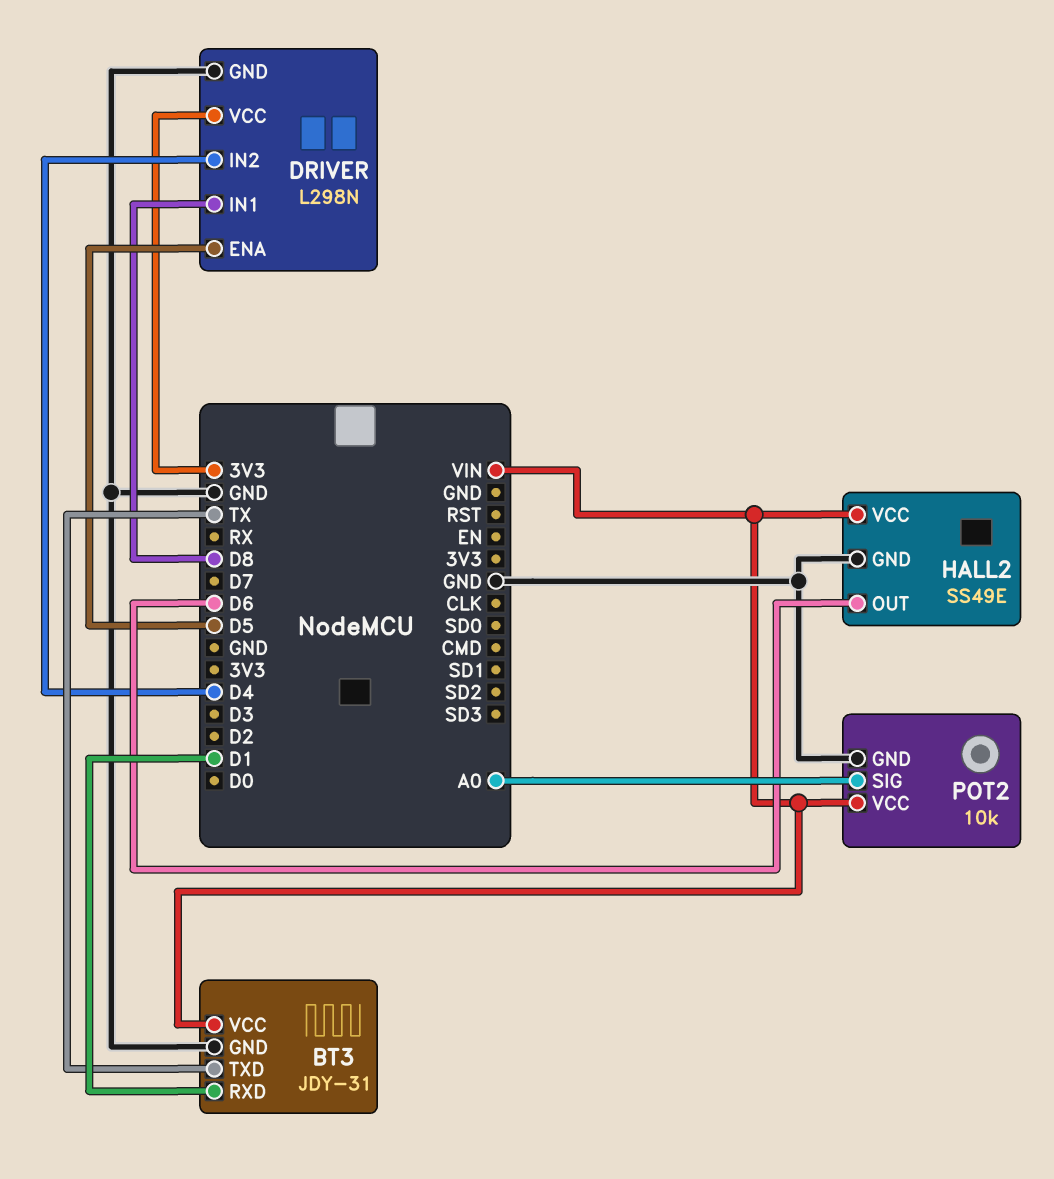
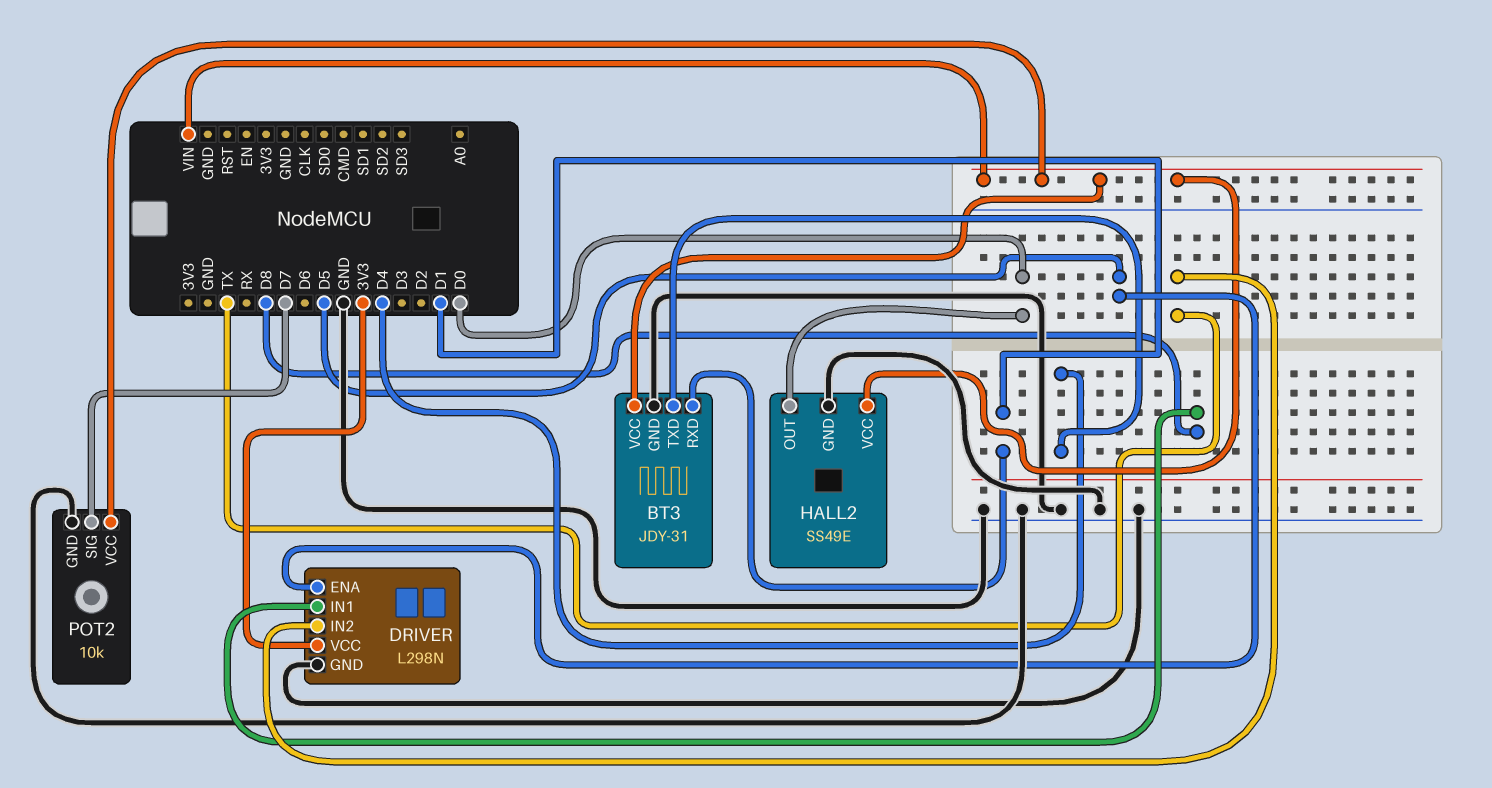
BT3 pin TXD: TX -> D4
DRIVER pin IN2: D4 -> TX
HALL2 pin OUT: D6 -> D0
POT2 pin SIG: A0 -> D7

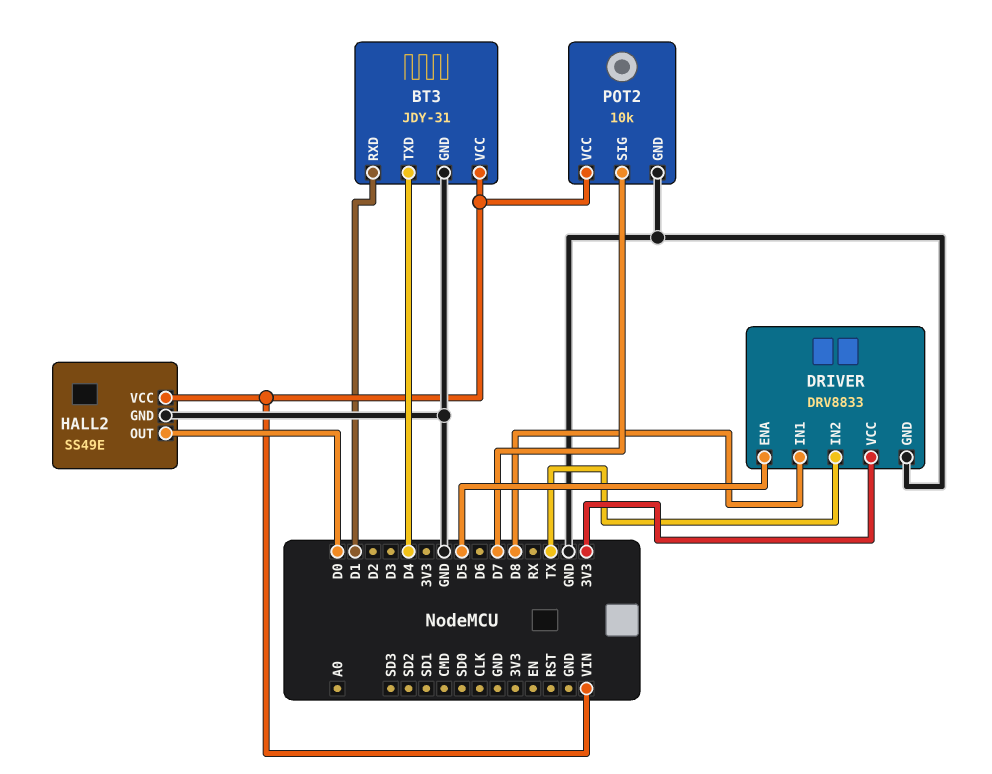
DRIVER: L298N -> DRV8833

